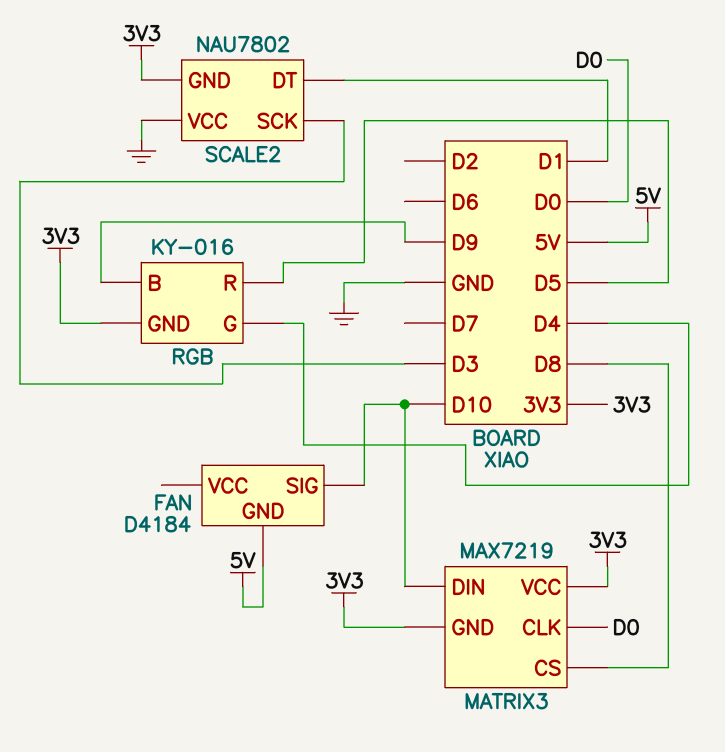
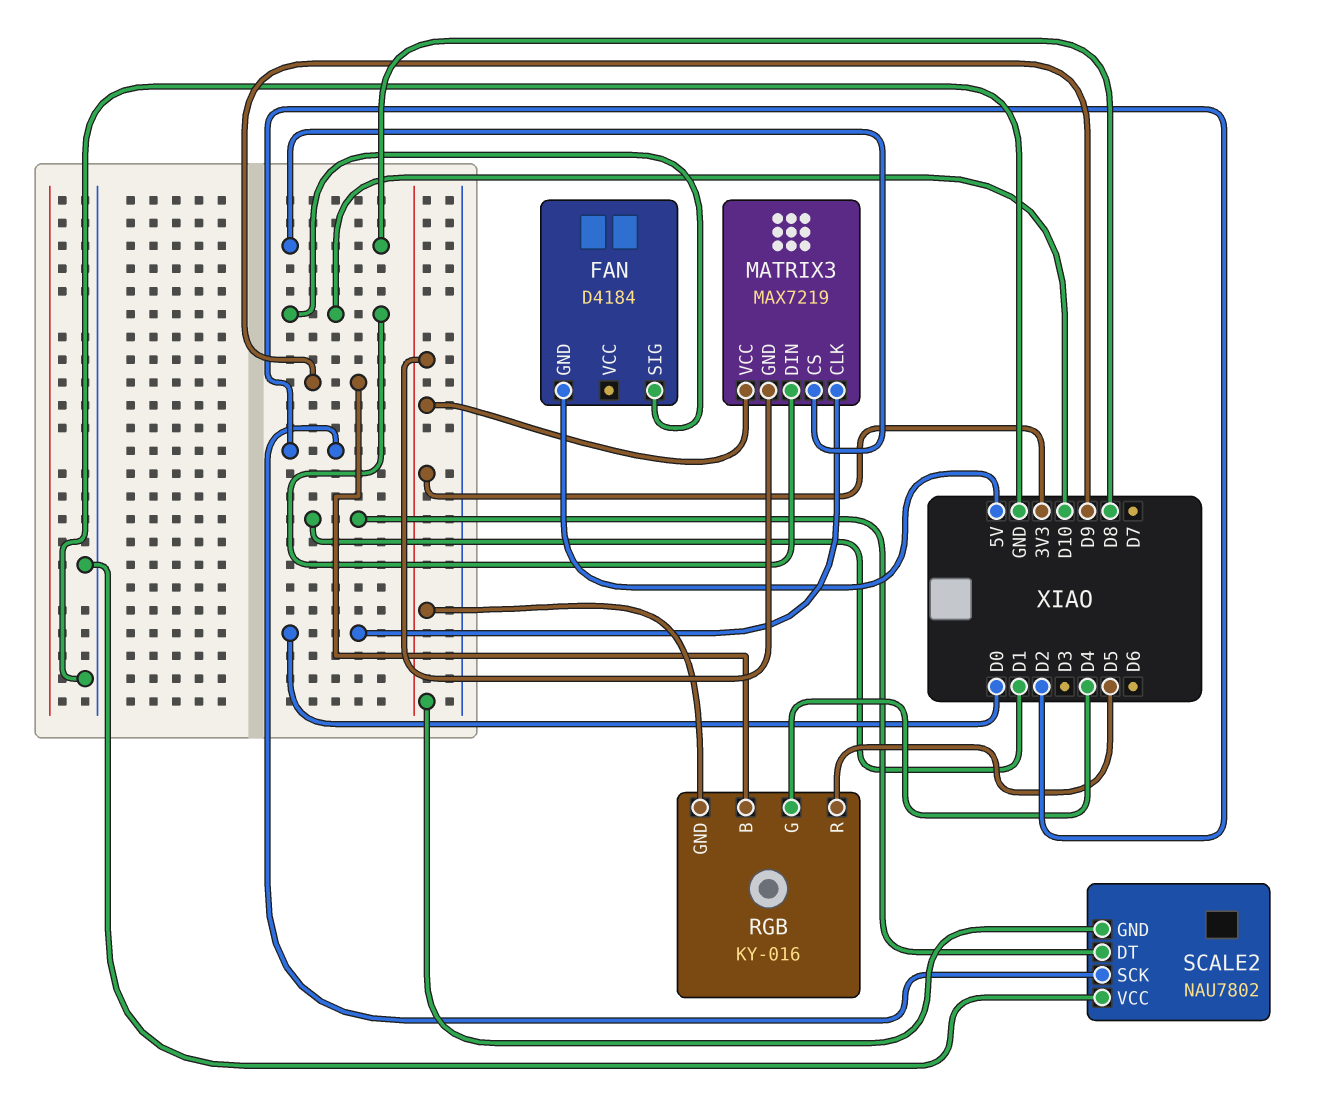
SCALE2 pin SCK: D3 -> D2

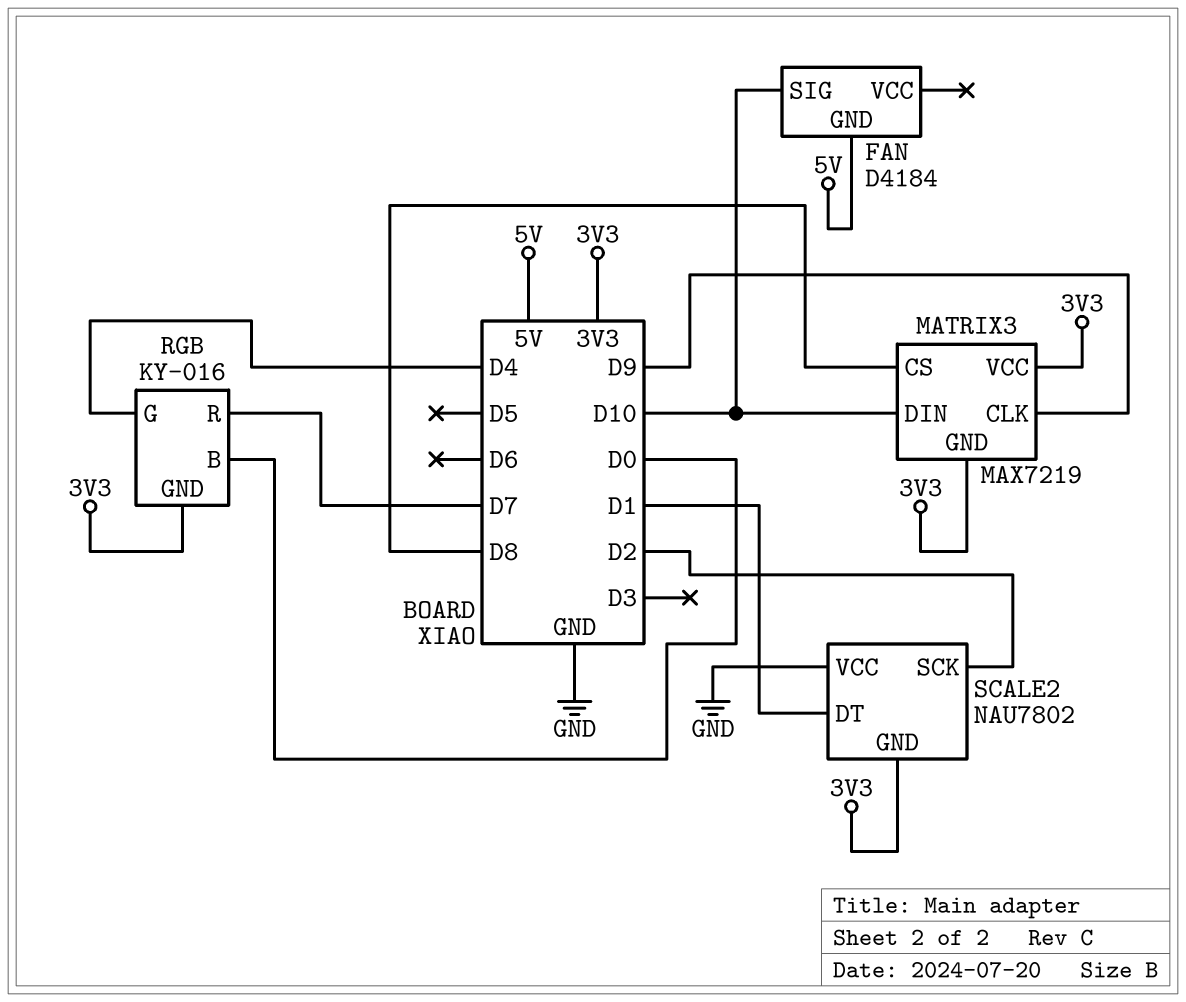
MATRIX3 pin CLK: D0 -> D9
RGB pin B: D9 -> D0
RGB pin R: D5 -> D7

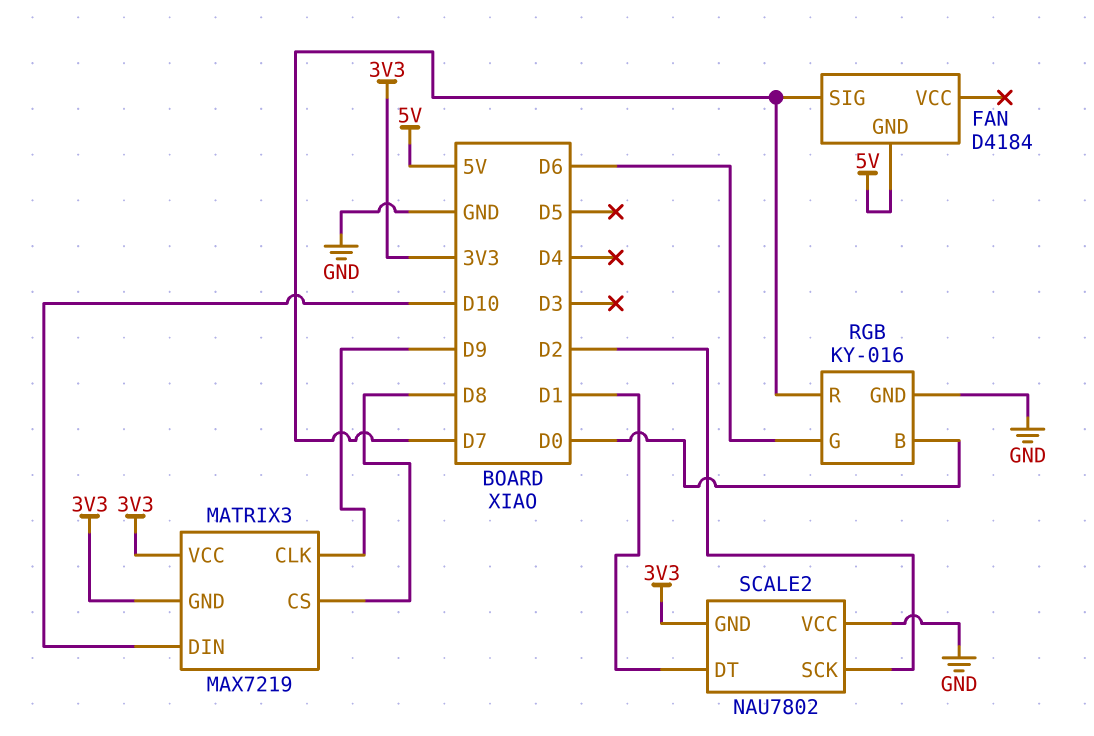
FAN pin SIG: D10 -> D7
RGB pin G: D4 -> D6
RGB pin GND: 3V3 -> GND

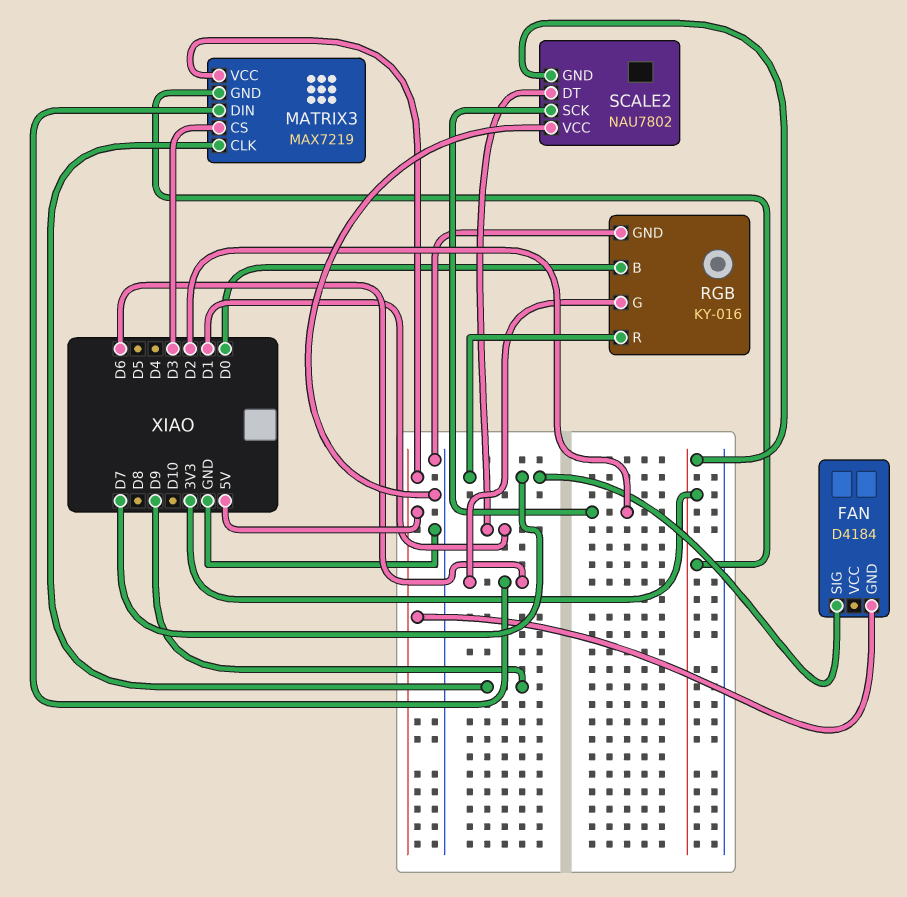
MATRIX3 pin CS: D8 -> D3
MATRIX3 pin DIN: D10 -> D6
MATRIX3 pin VCC: 3V3 -> 5V

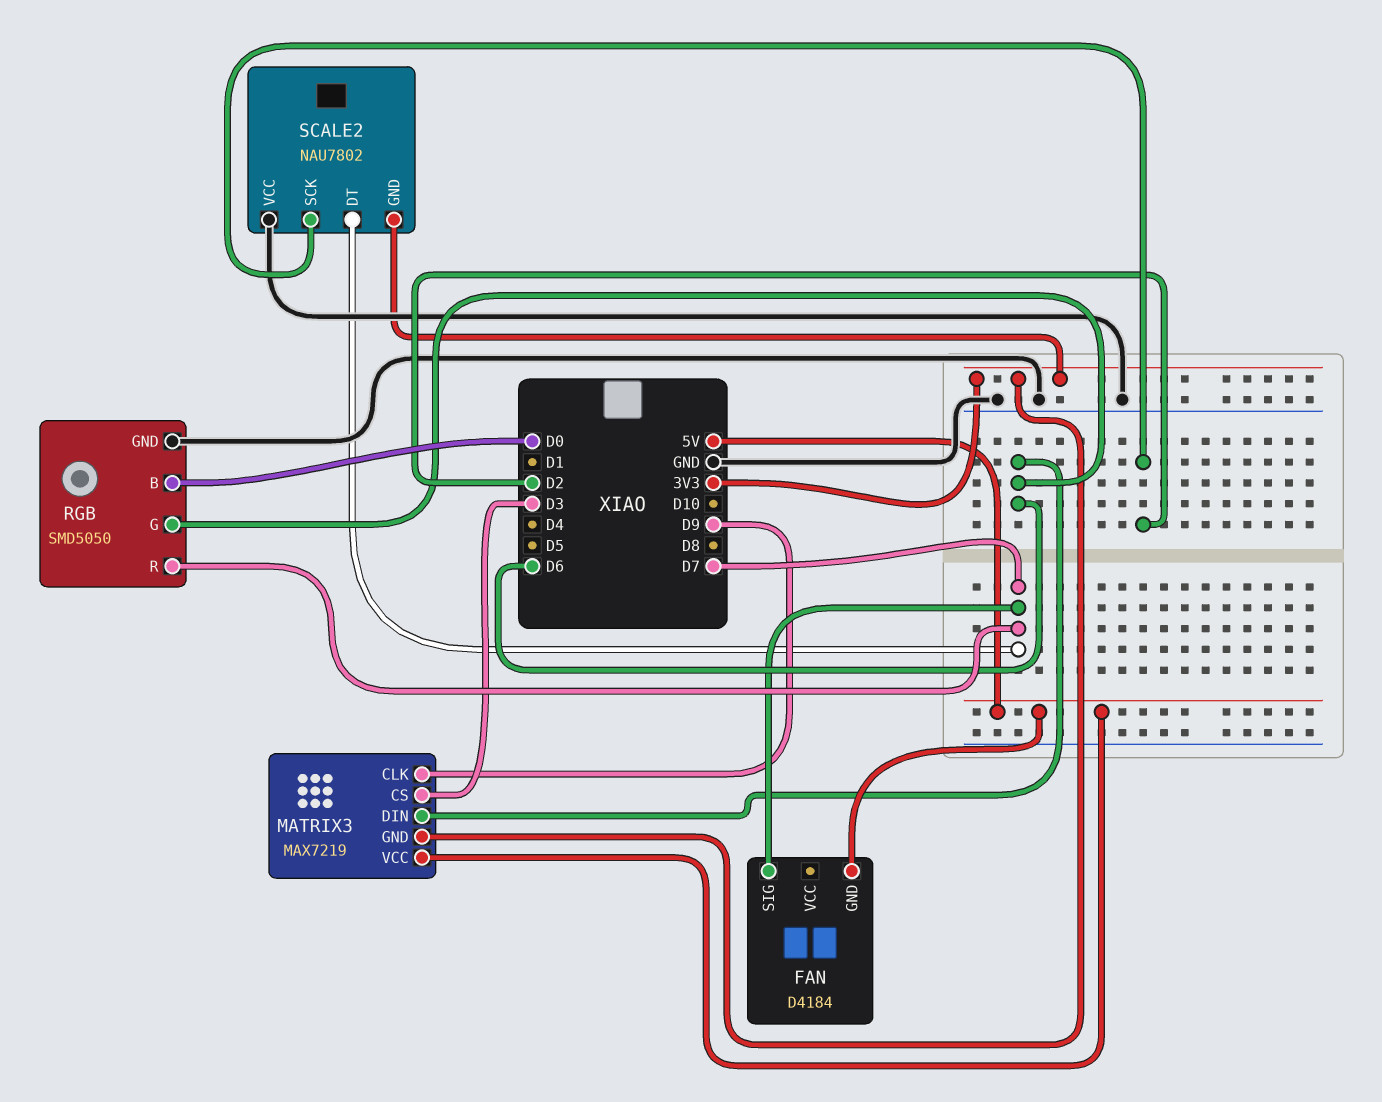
RGB: KY-016 -> SMD5050
SCALE2 pin DT: D1 -> D7

